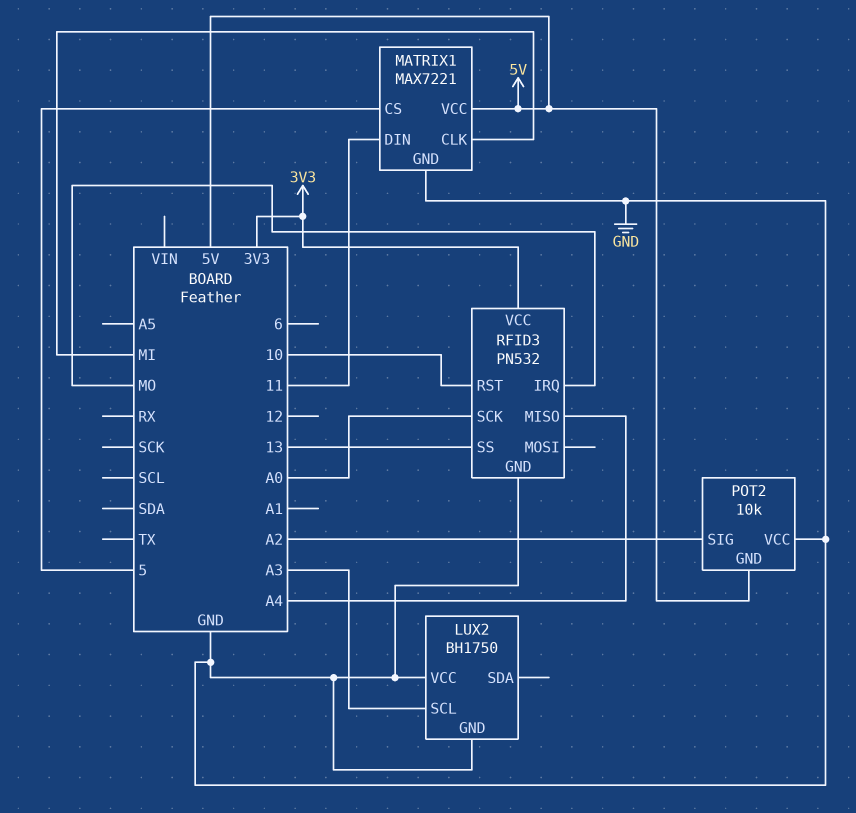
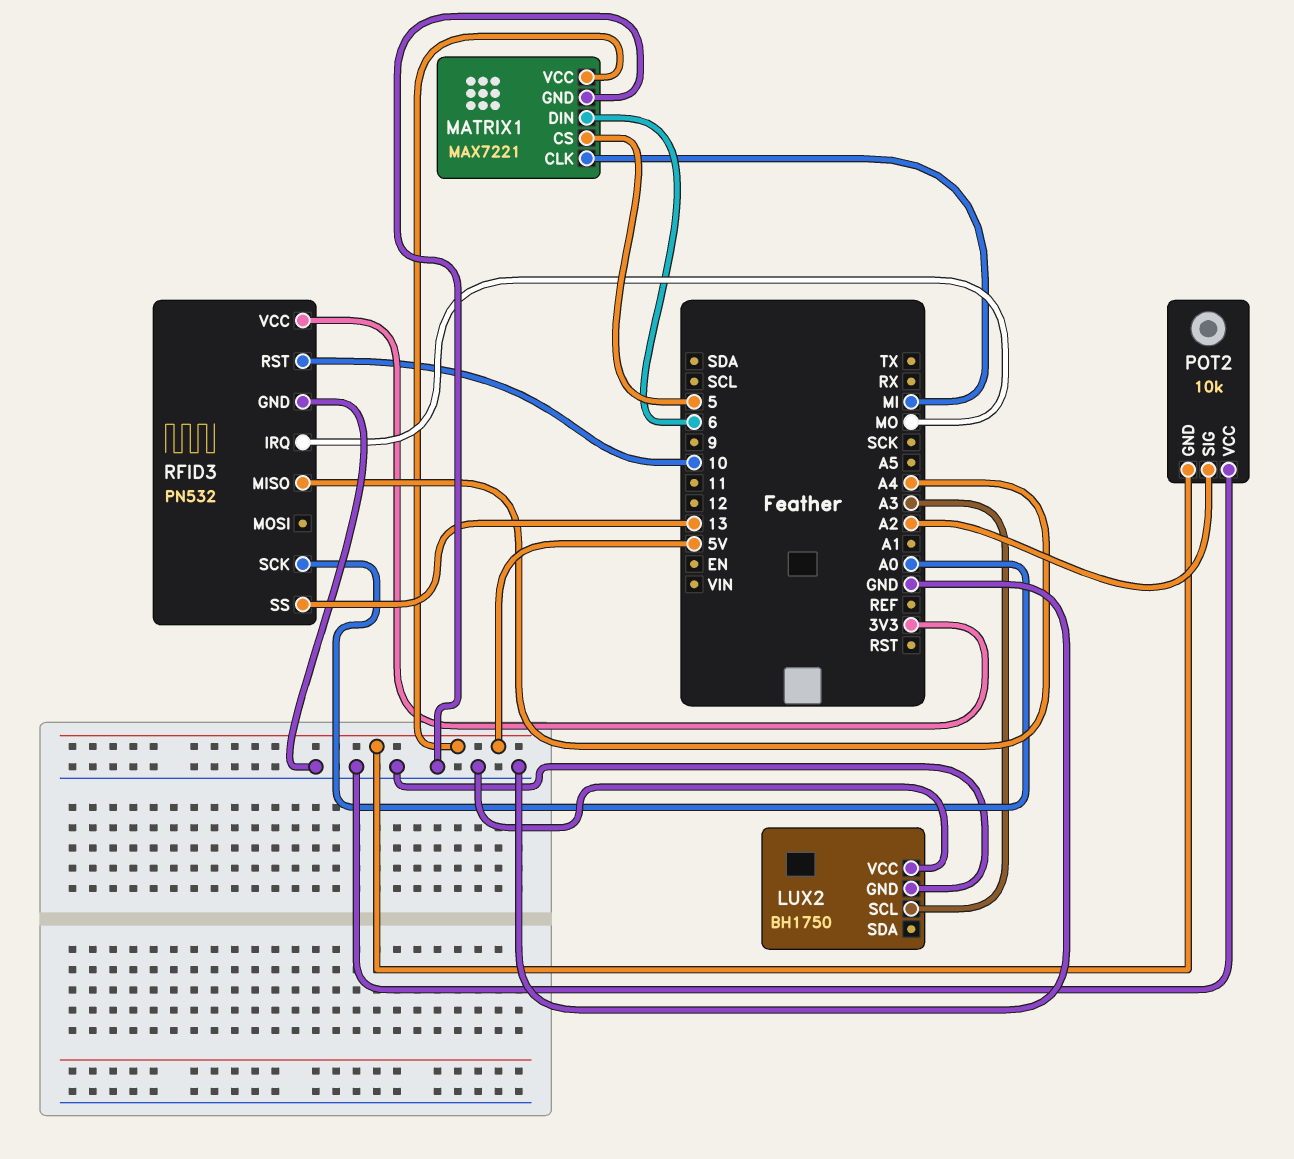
MATRIX1 pin DIN: 11 -> 6

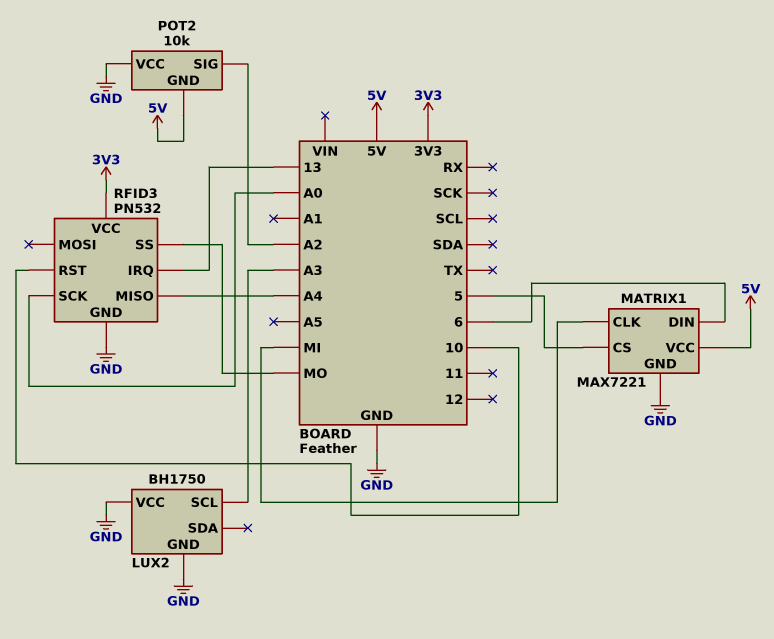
RFID3 pin IRQ: MO -> 13
RFID3 pin SS: 13 -> MO

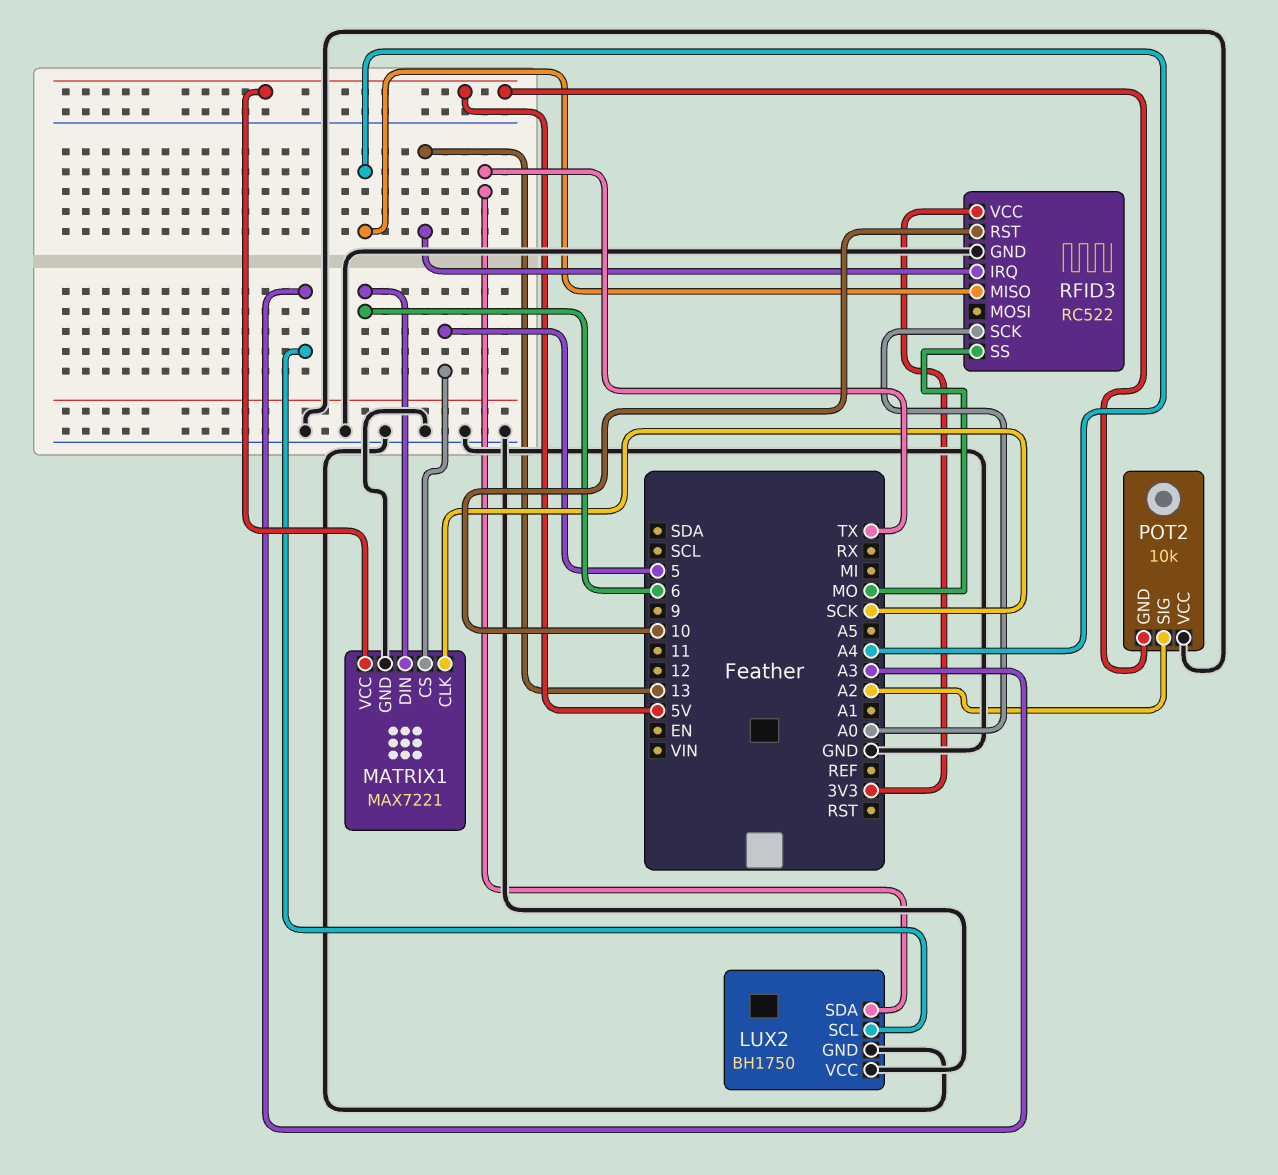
LUX2 pin SDA: none -> TX
MATRIX1 pin CLK: MI -> SCK
RFID3: PN532 -> RC522

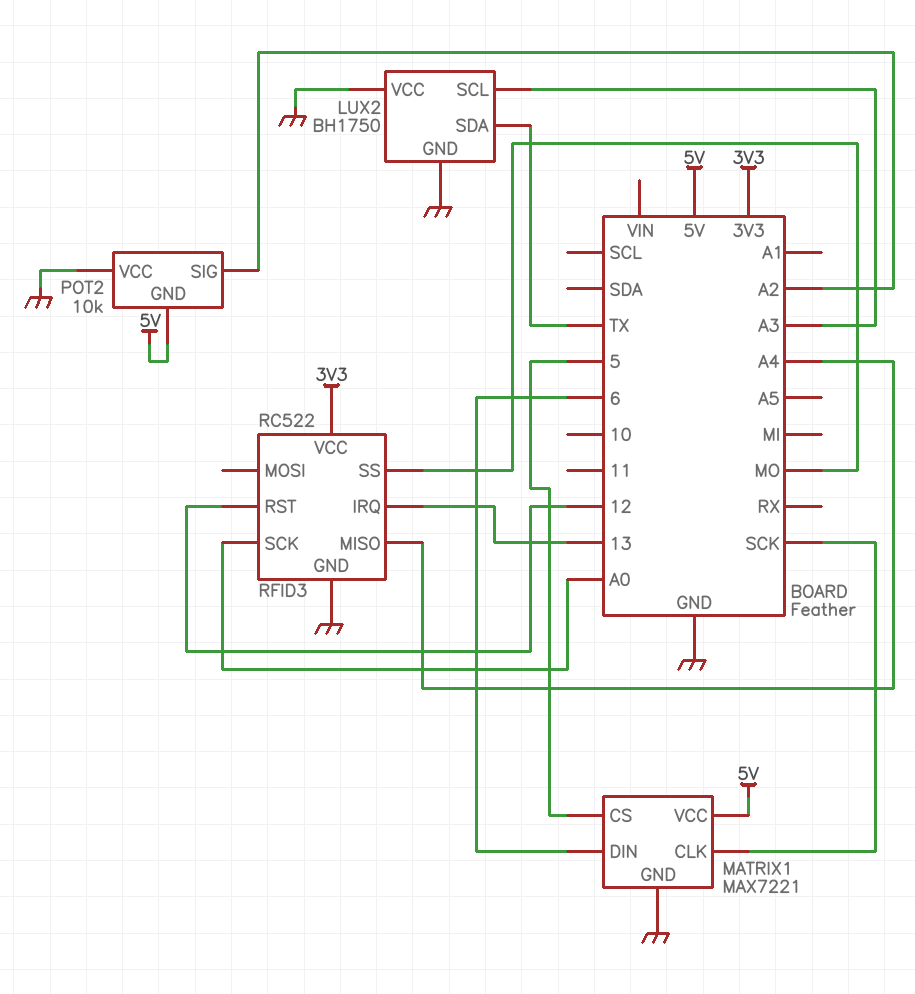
RFID3 pin RST: 10 -> 12

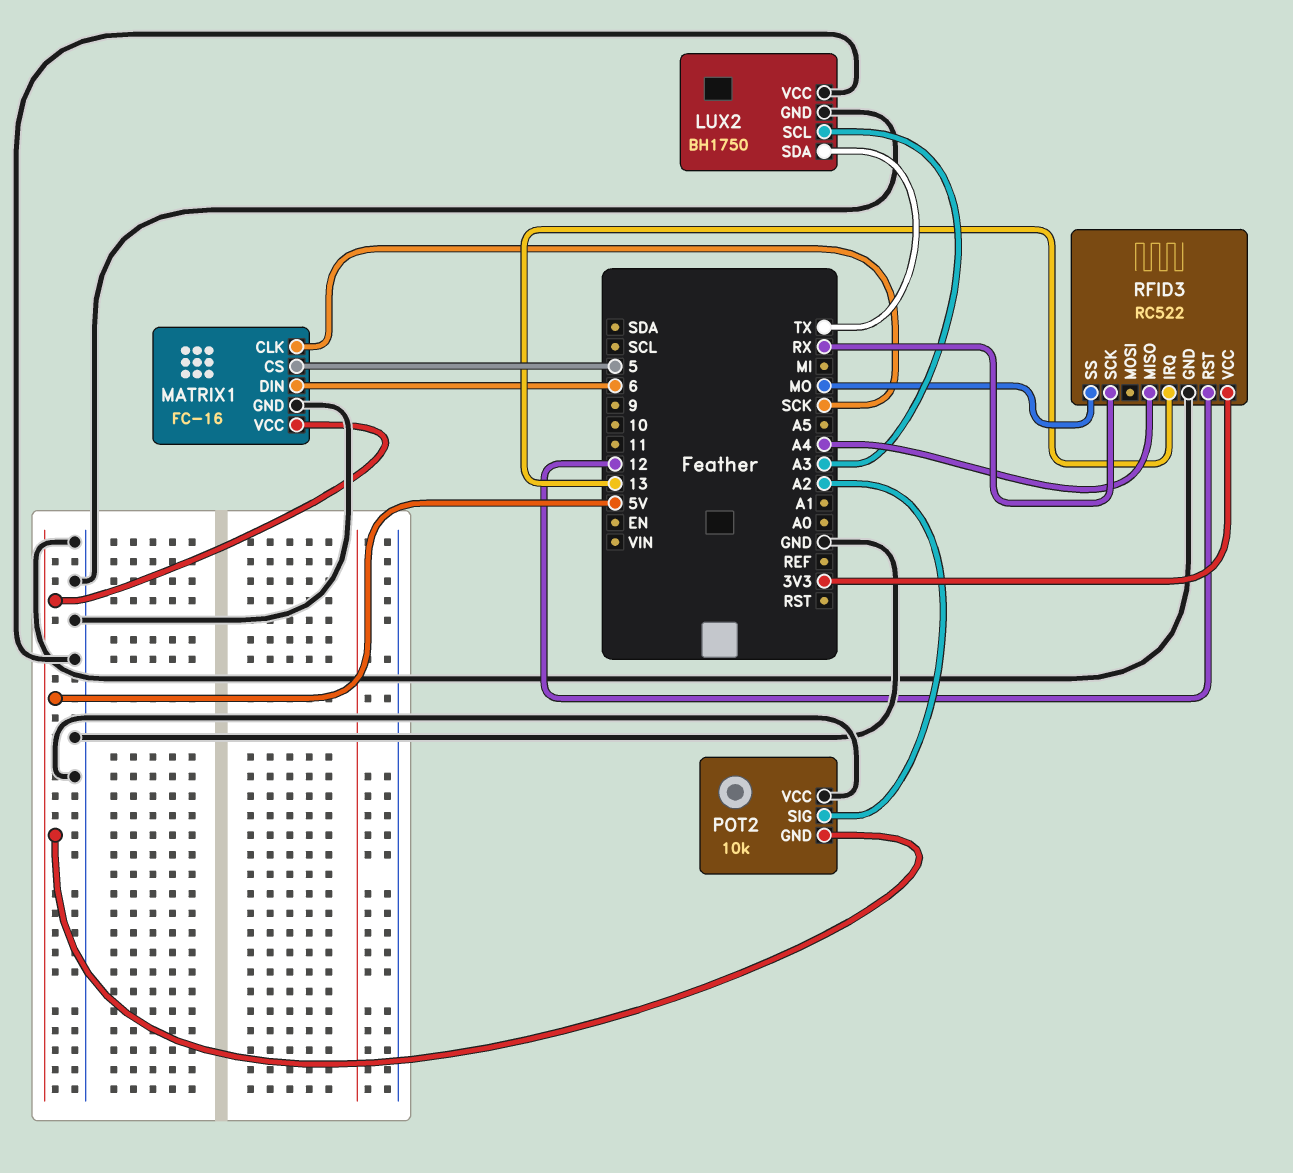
MATRIX1: MAX7221 -> FC-16
RFID3 pin SCK: A0 -> RX

